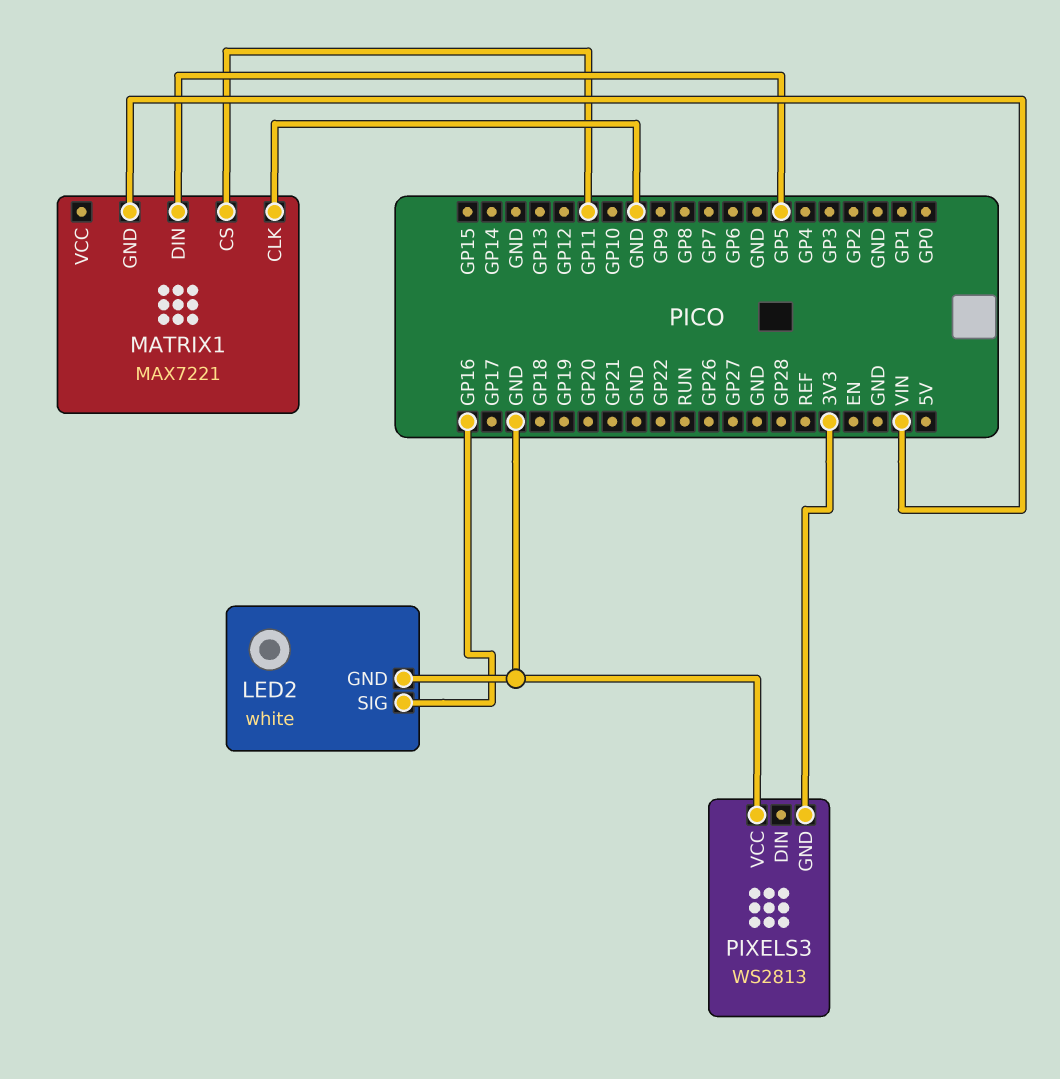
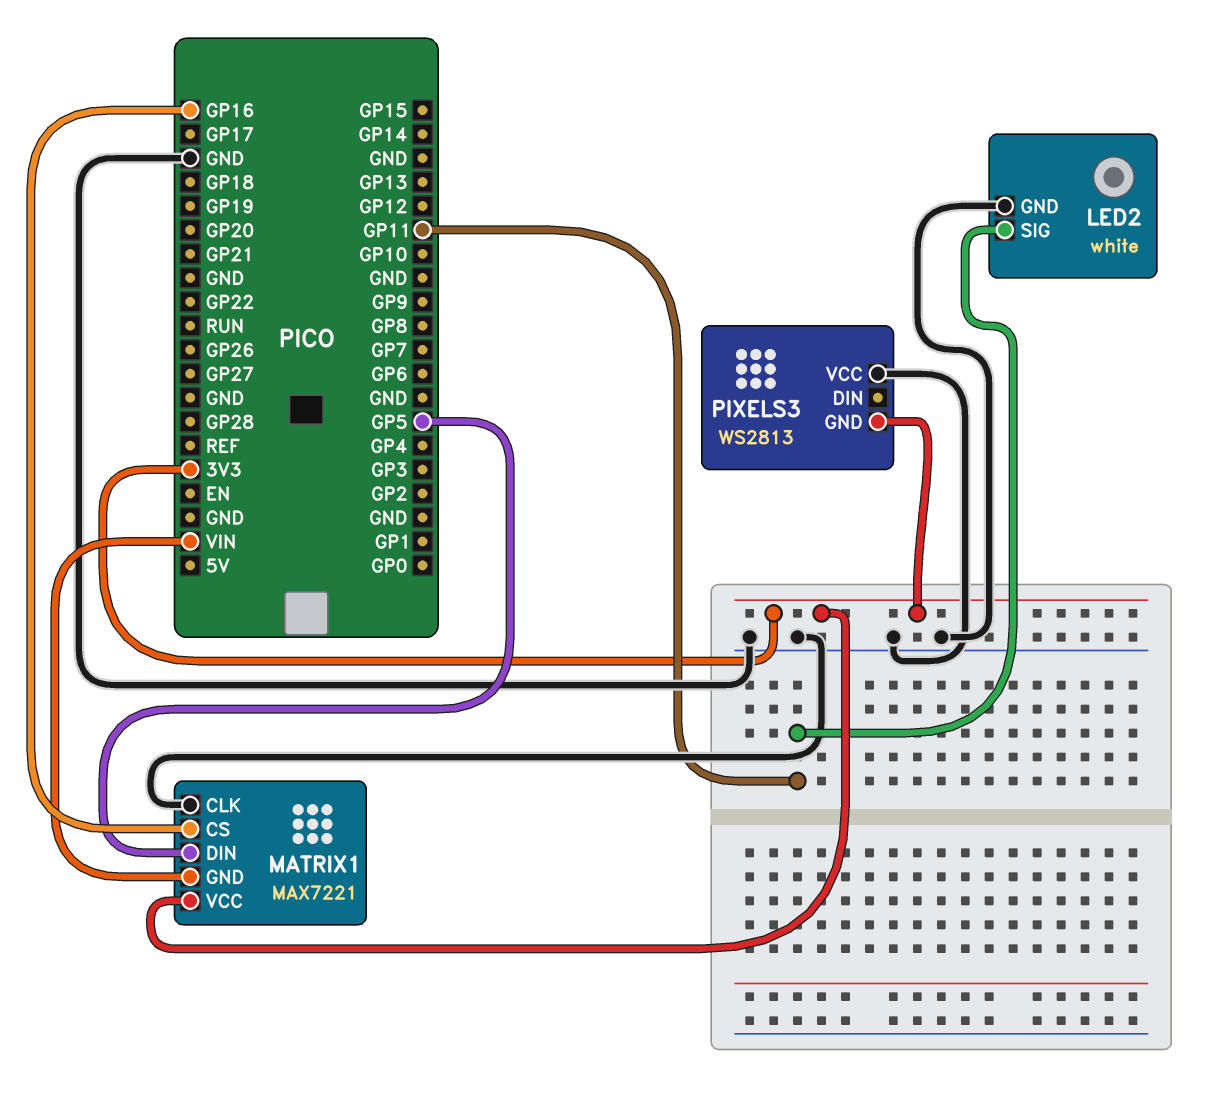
LED2 pin SIG: GP16 -> GP11
MATRIX1 pin CS: GP11 -> GP16
MATRIX1 pin VCC: none -> 3V3

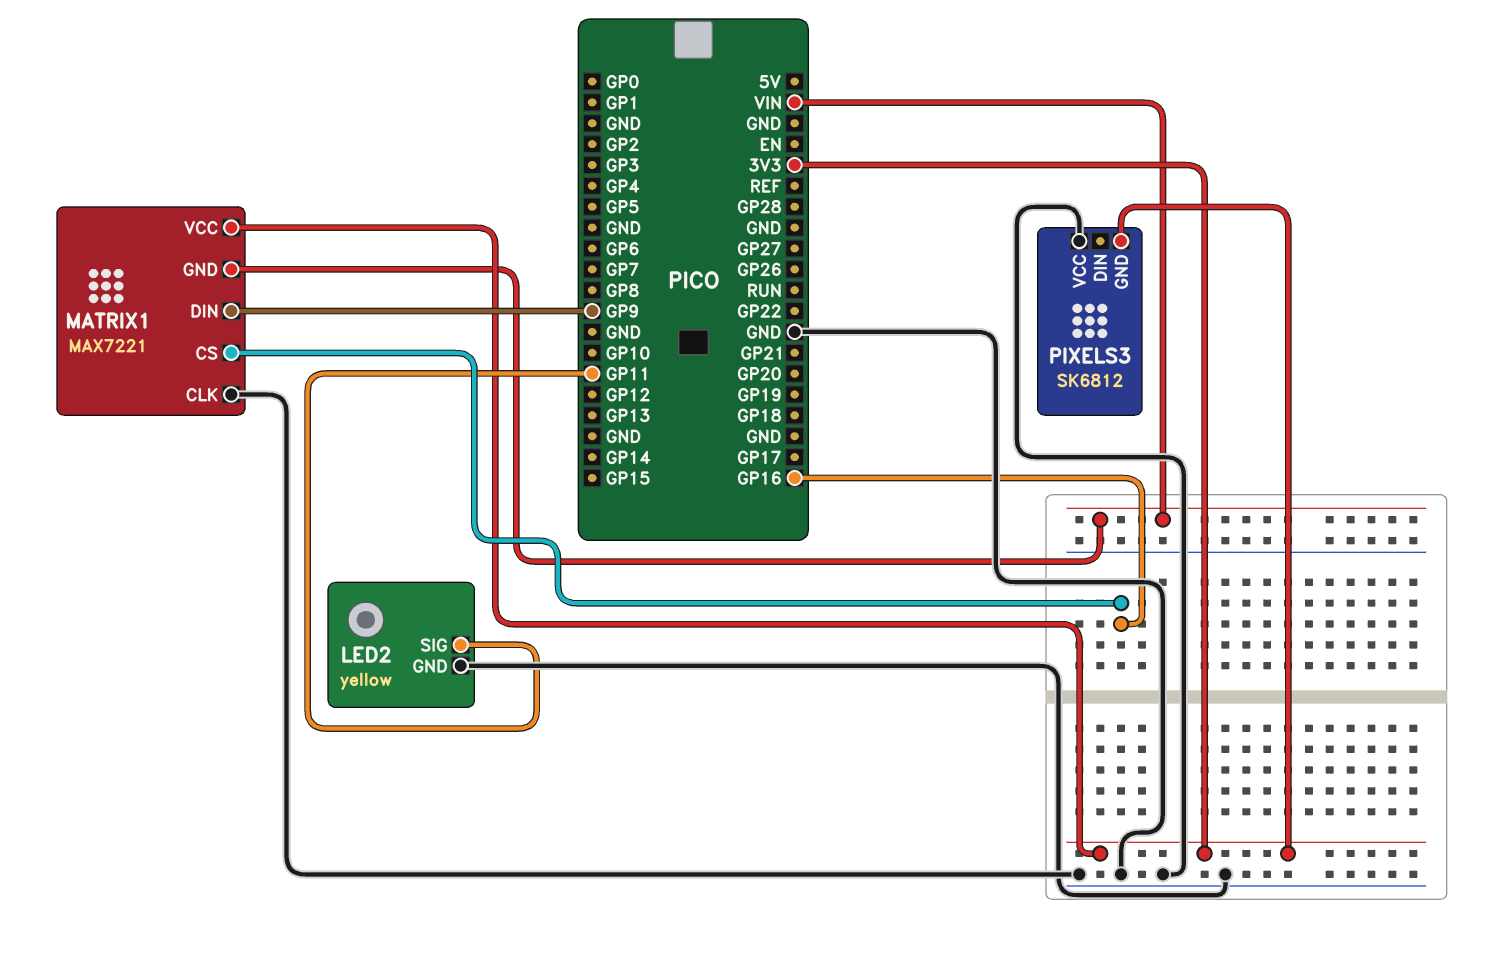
LED2: white -> yellow
MATRIX1 pin DIN: GP5 -> GP9
PIXELS3: WS2813 -> SK6812

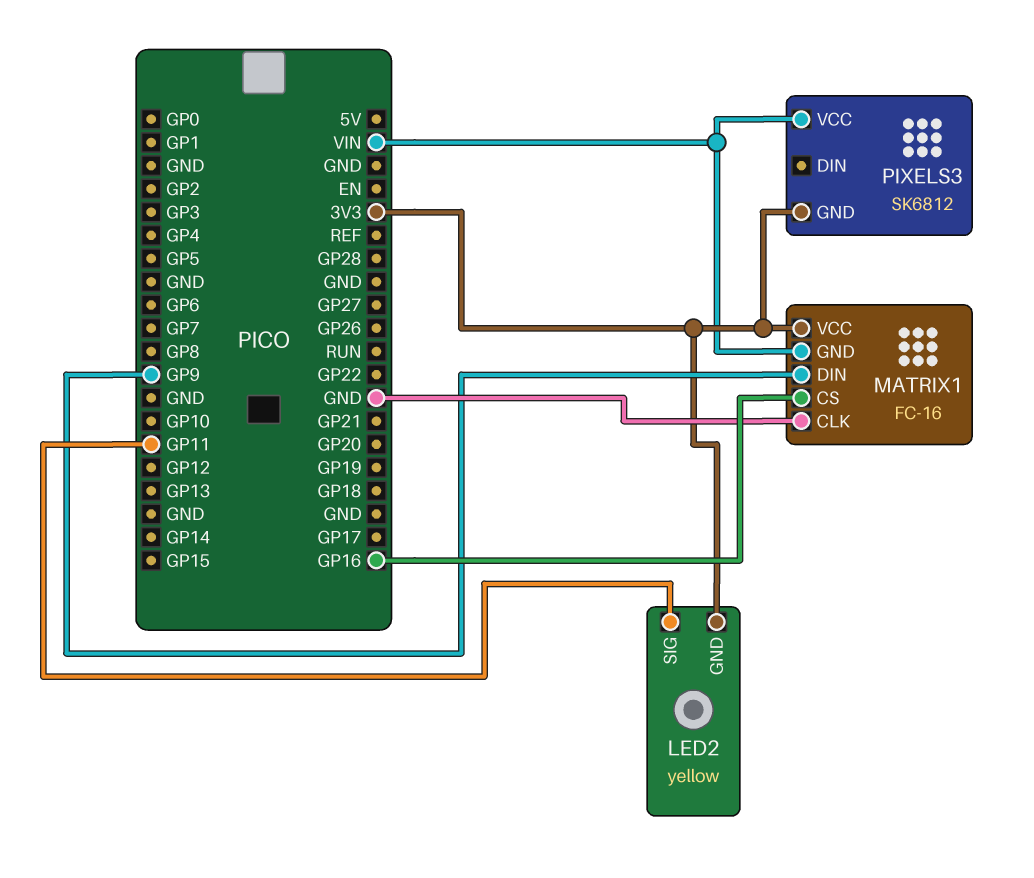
LED2 pin GND: GND -> 3V3
MATRIX1: MAX7221 -> FC-16
PIXELS3 pin VCC: GND -> VIN

